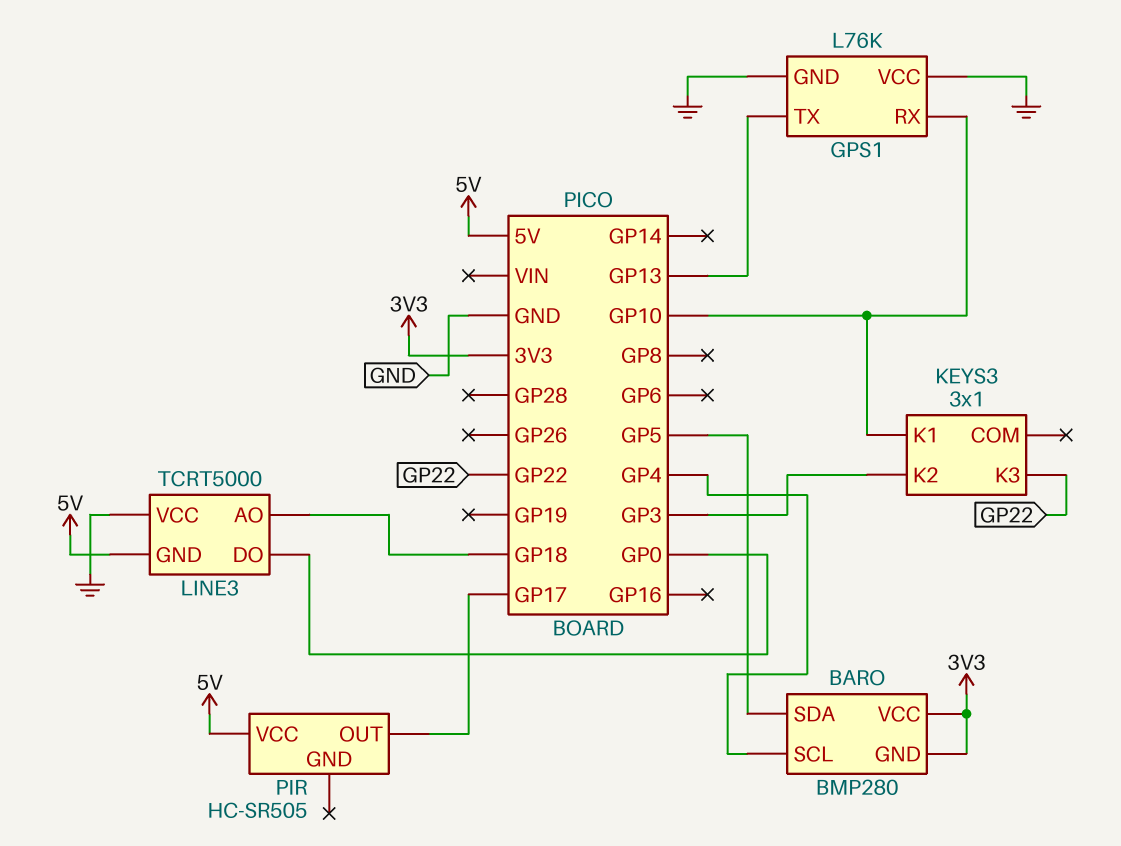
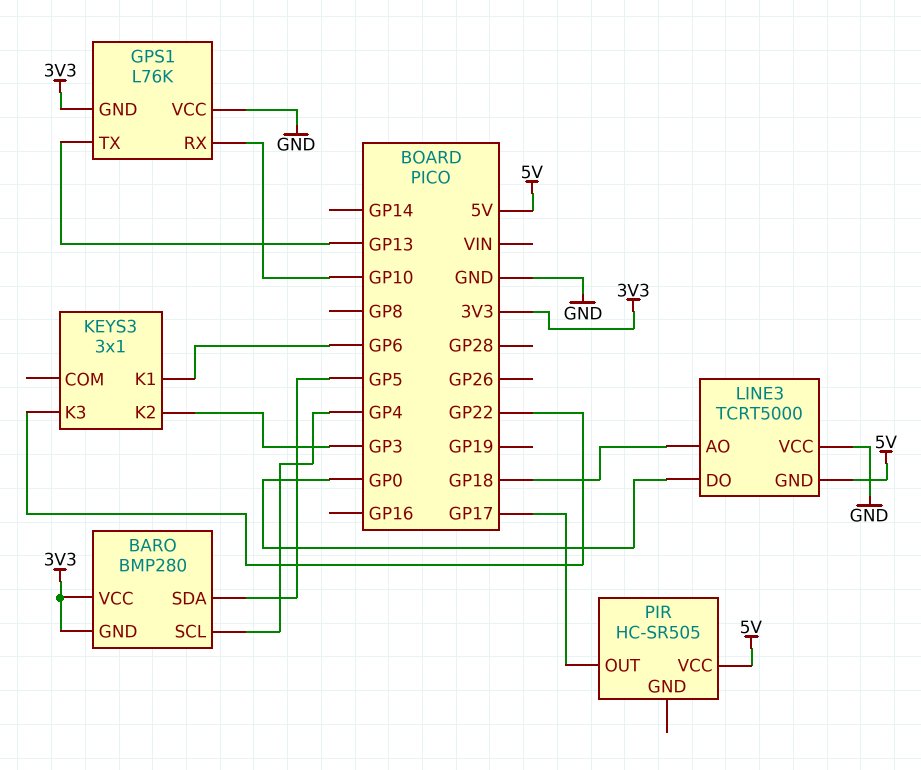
GPS1 pin GND: GND -> 3V3
KEYS3 pin K1: GP10 -> GP6

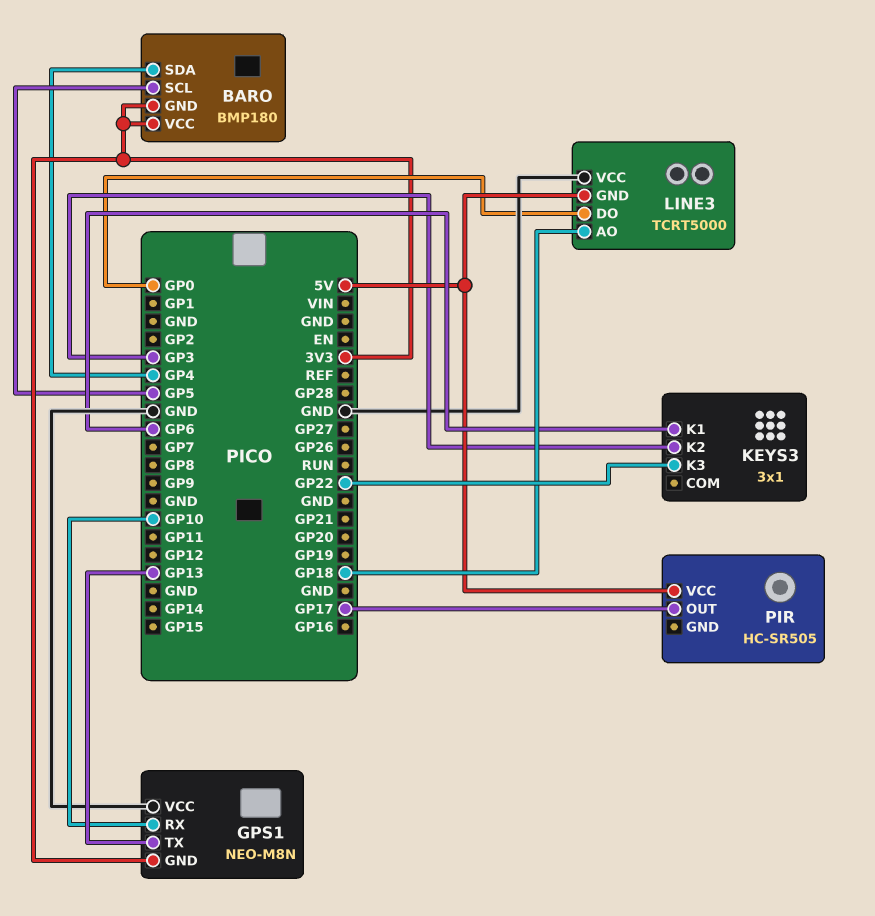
BARO: BMP280 -> BMP180
BARO pin SCL: GP4 -> GP5
BARO pin SDA: GP5 -> GP4
GPS1: L76K -> NEO-M8N

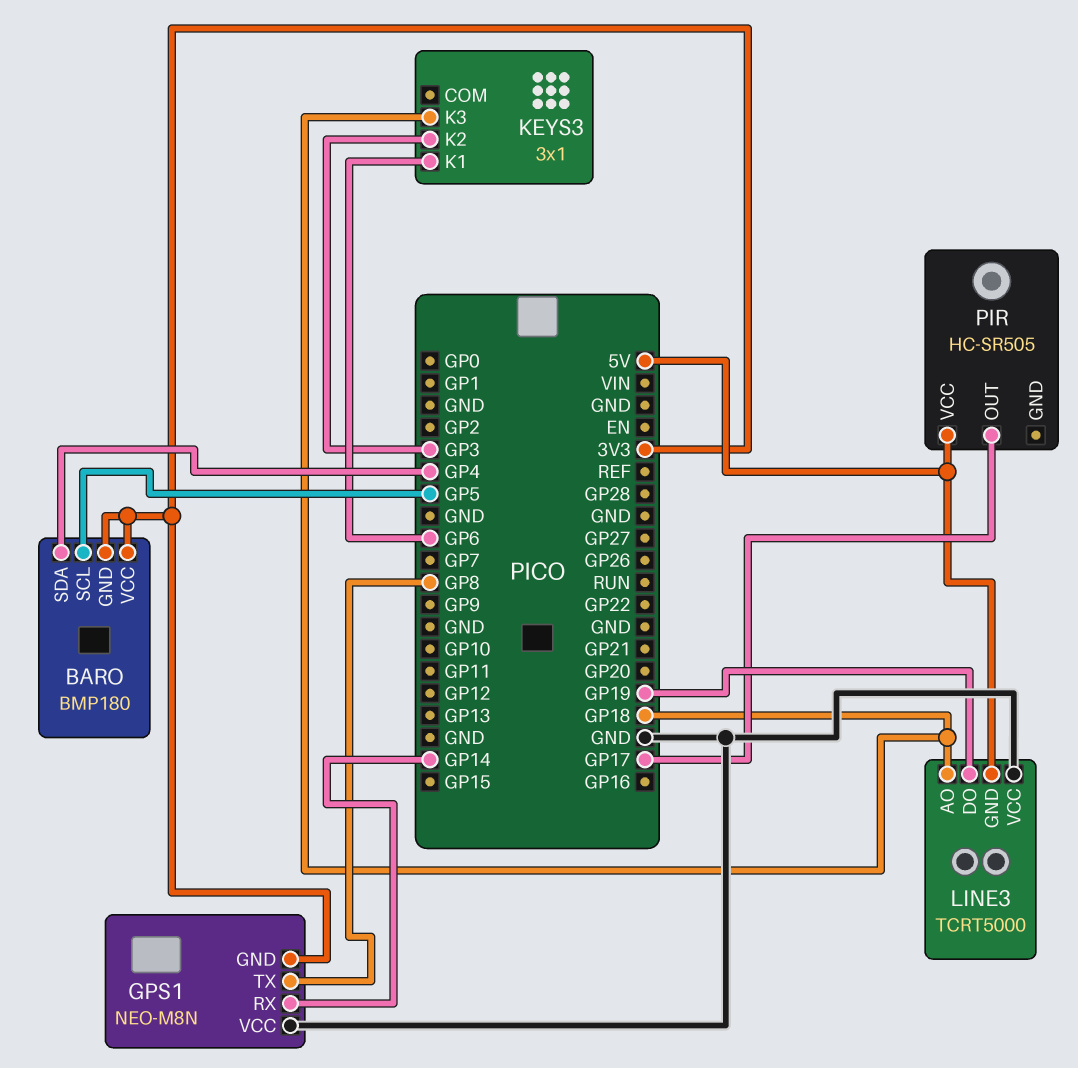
GPS1 pin RX: GP10 -> GP14
GPS1 pin TX: GP13 -> GP8
KEYS3 pin K3: GP22 -> GP18
LINE3 pin DO: GP0 -> GP19

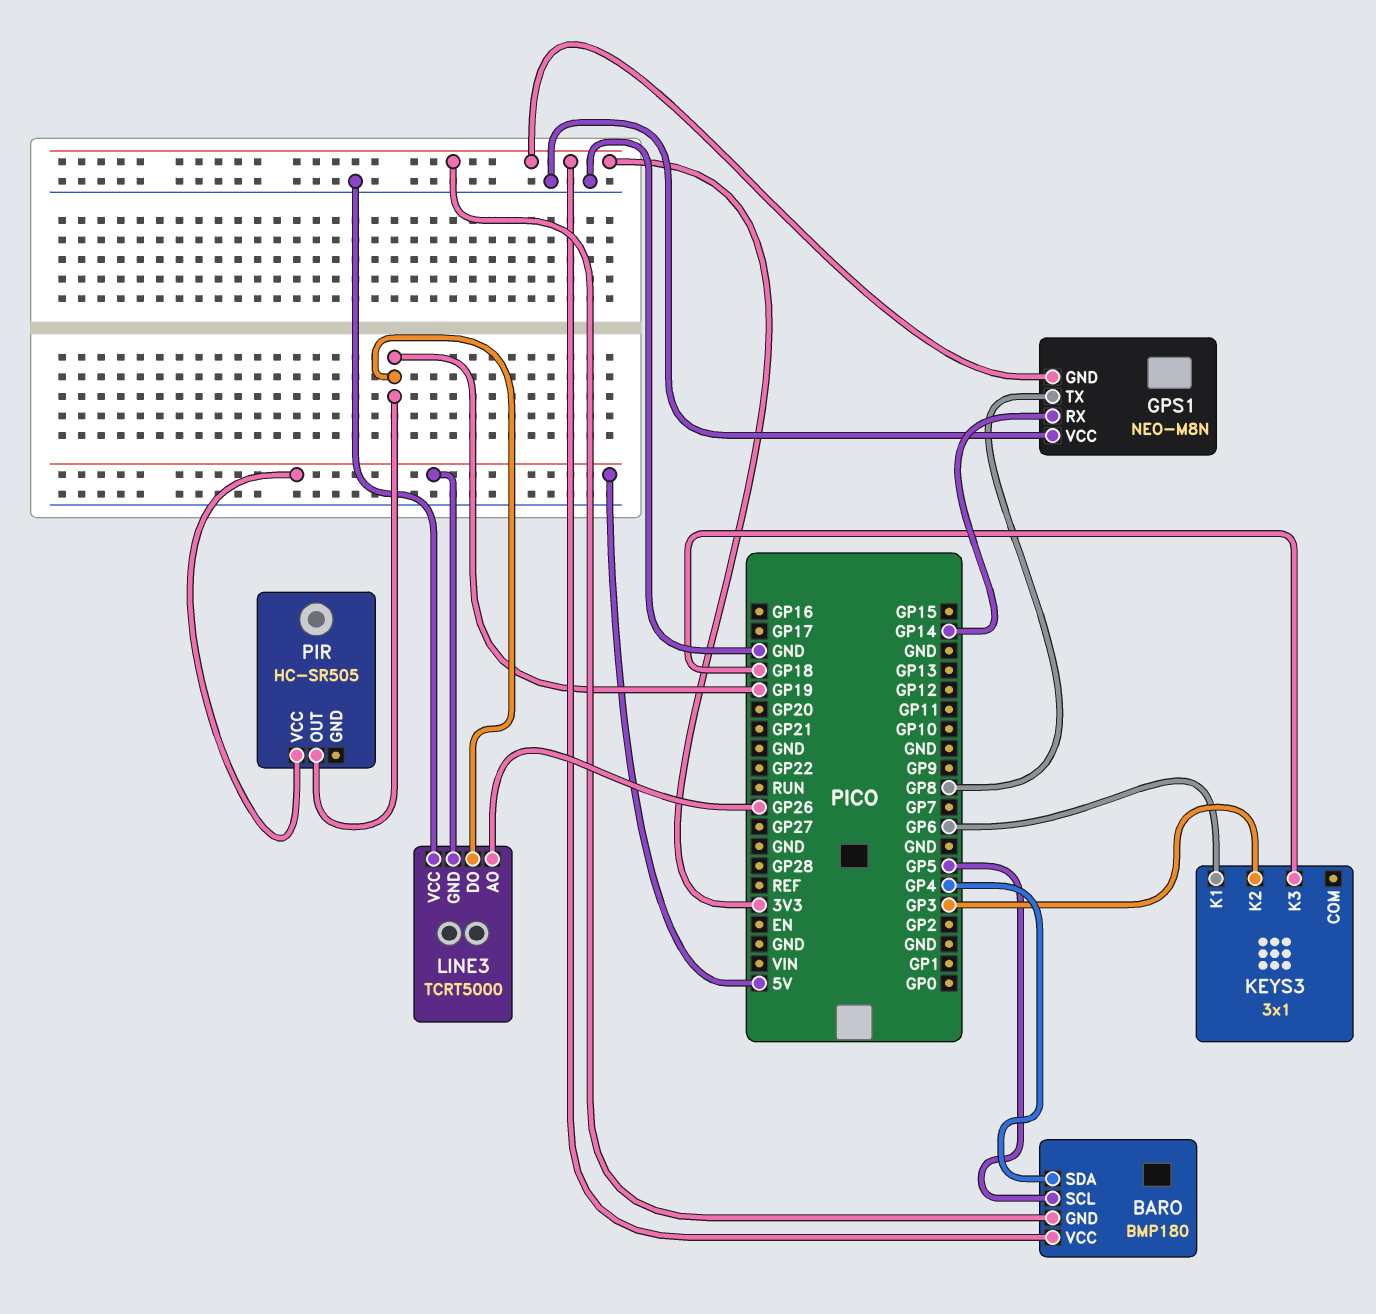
LINE3 pin AO: GP18 -> GP26
PIR pin OUT: GP17 -> GP19

